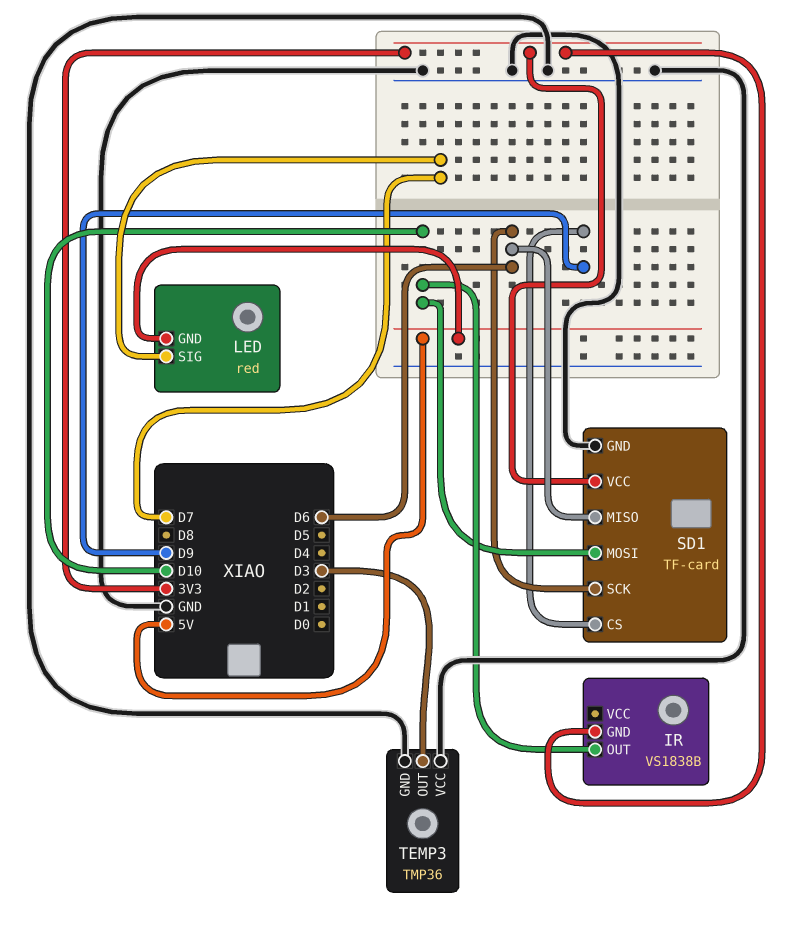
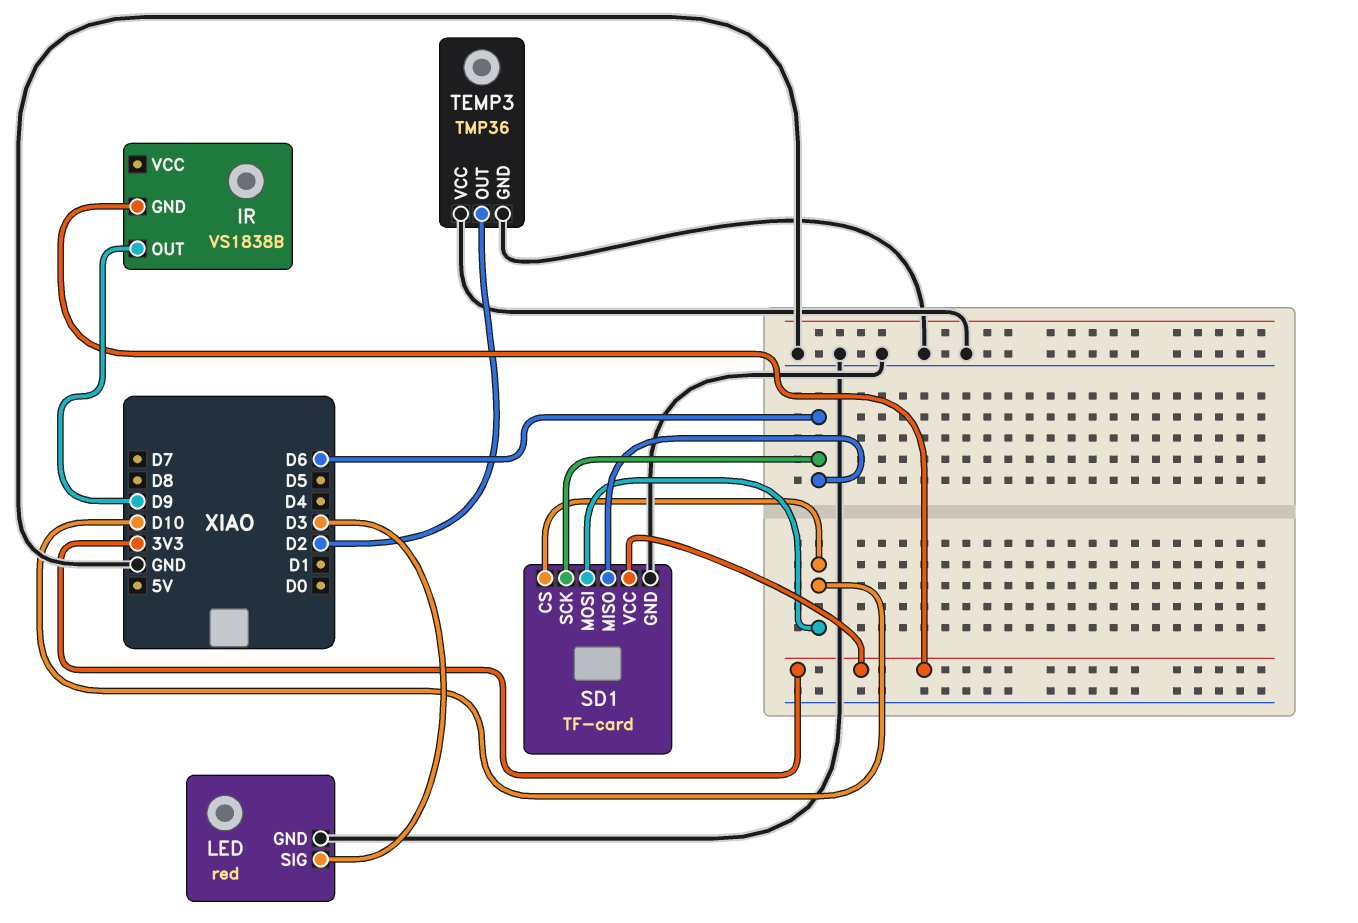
IR pin OUT: D10 -> D9
LED pin GND: 5V -> GND
LED pin SIG: D7 -> D3
SD1 pin CS: D9 -> D10
TEMP3 pin OUT: D3 -> D2

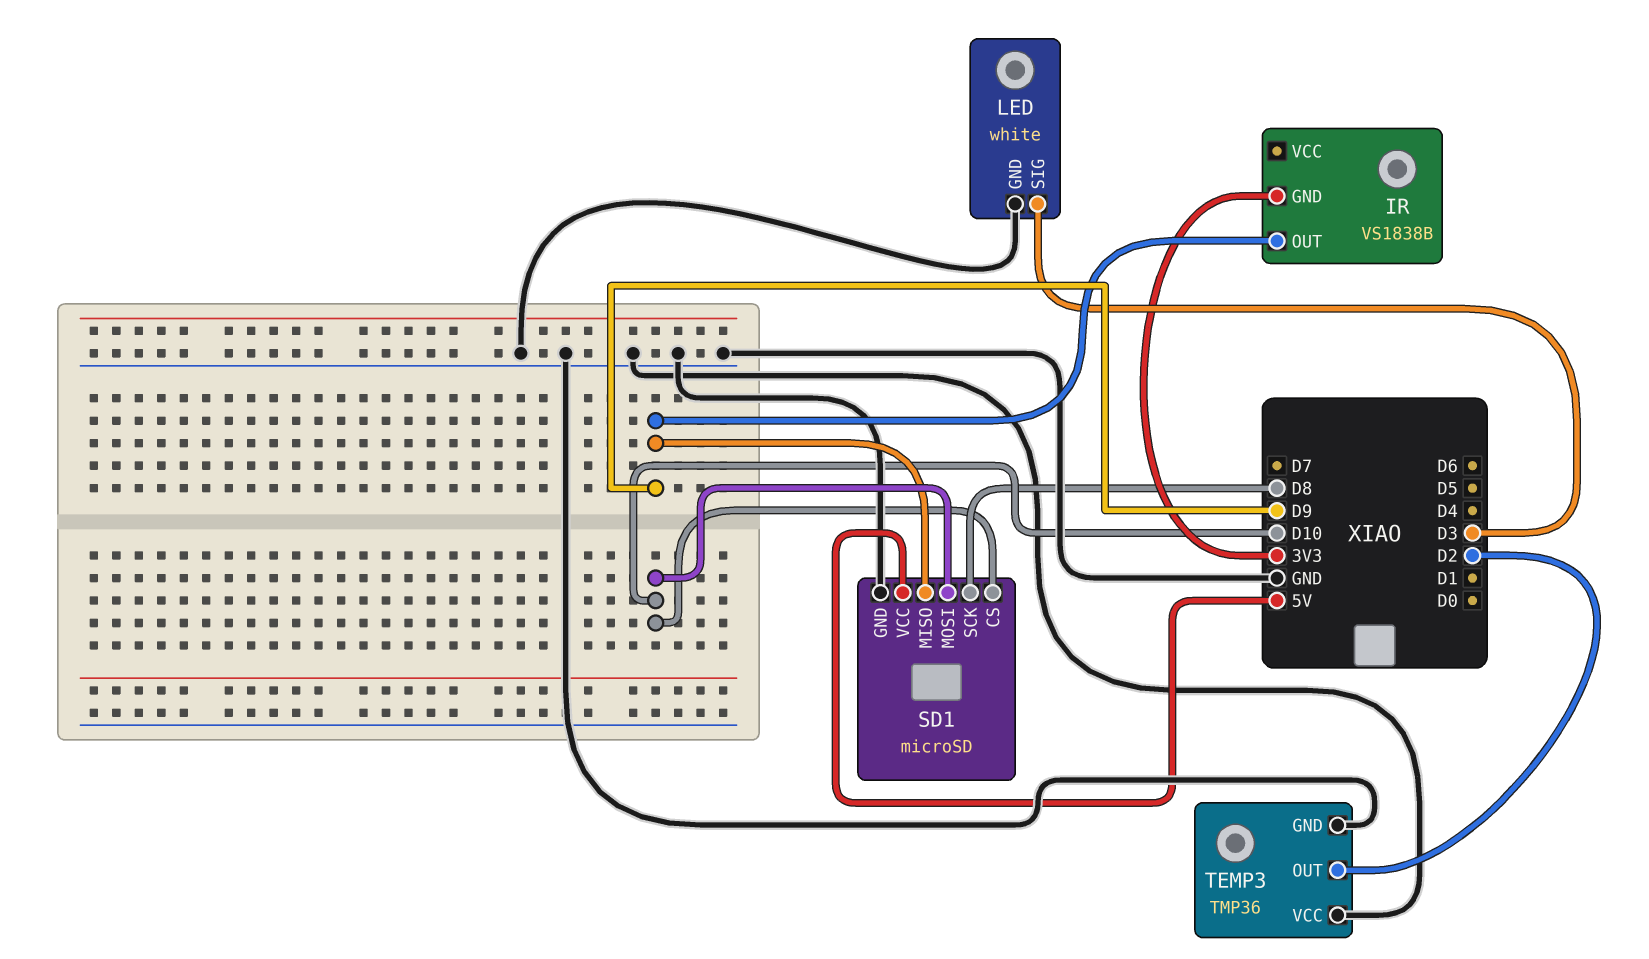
LED: red -> white
SD1: TF-card -> microSD
SD1 pin MISO: D6 -> D9
SD1 pin SCK: D6 -> D8
SD1 pin VCC: 3V3 -> 5V

